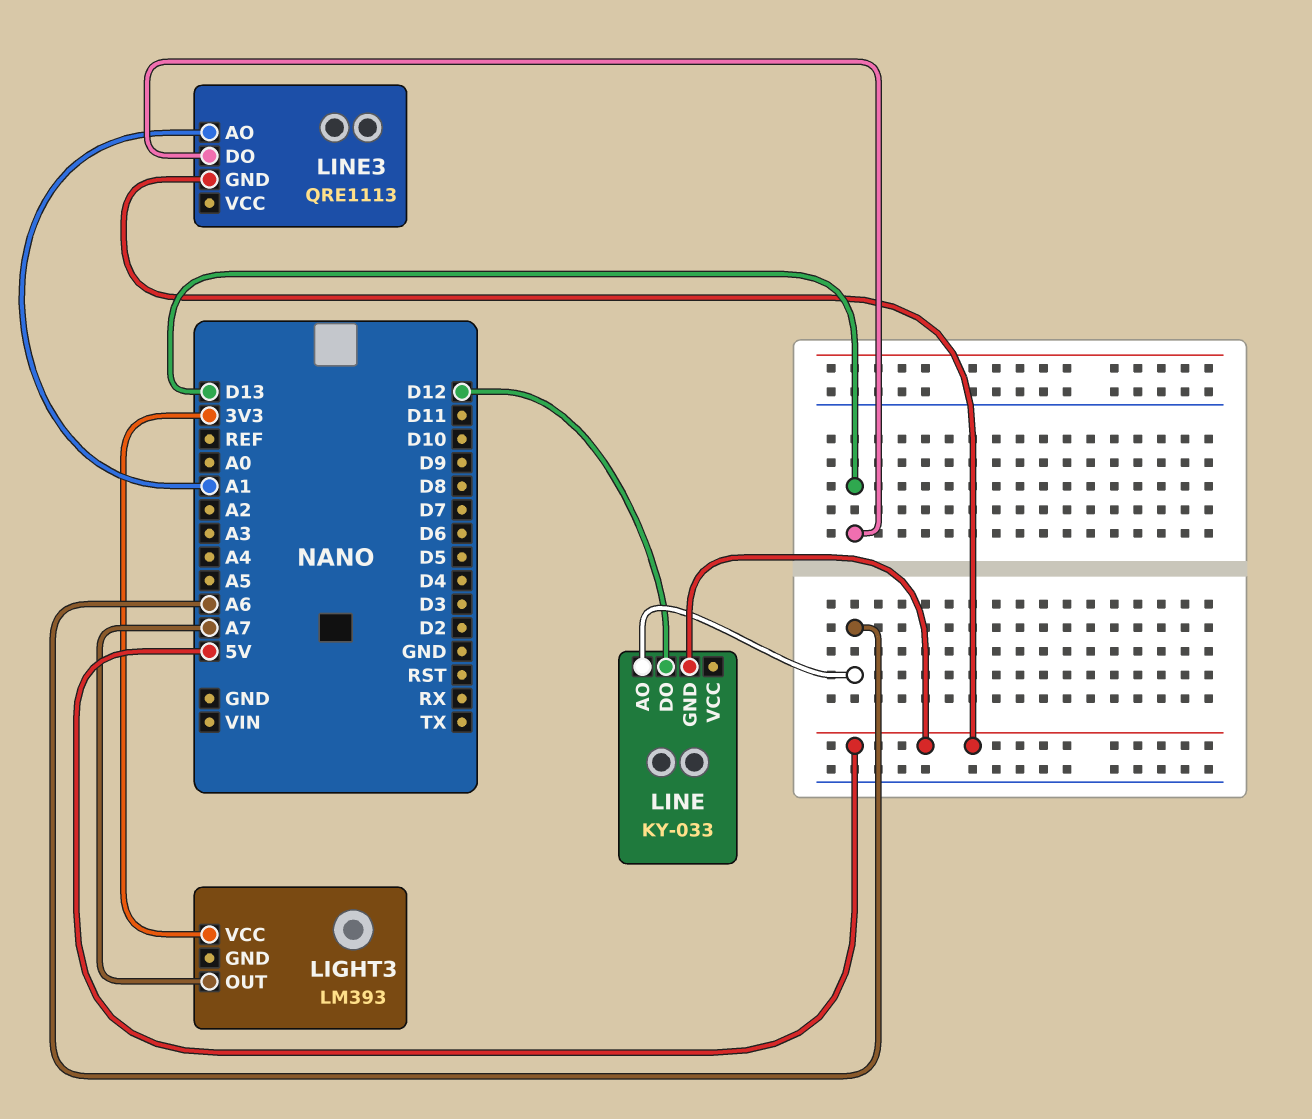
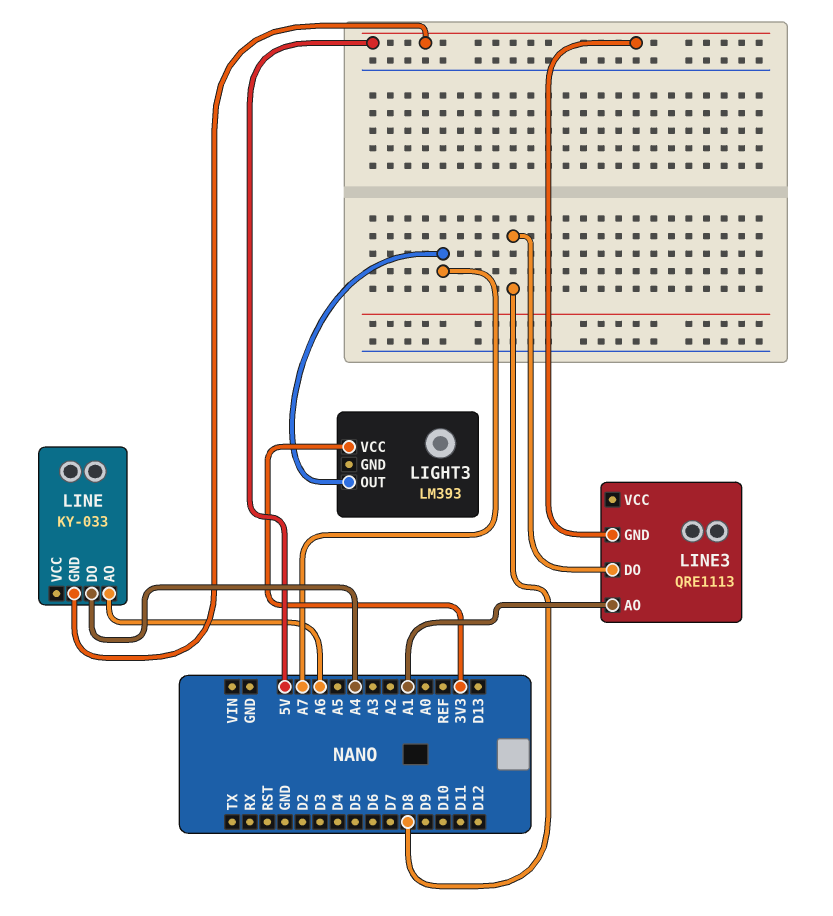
LINE pin DO: D12 -> A4
LINE3 pin DO: D13 -> D8

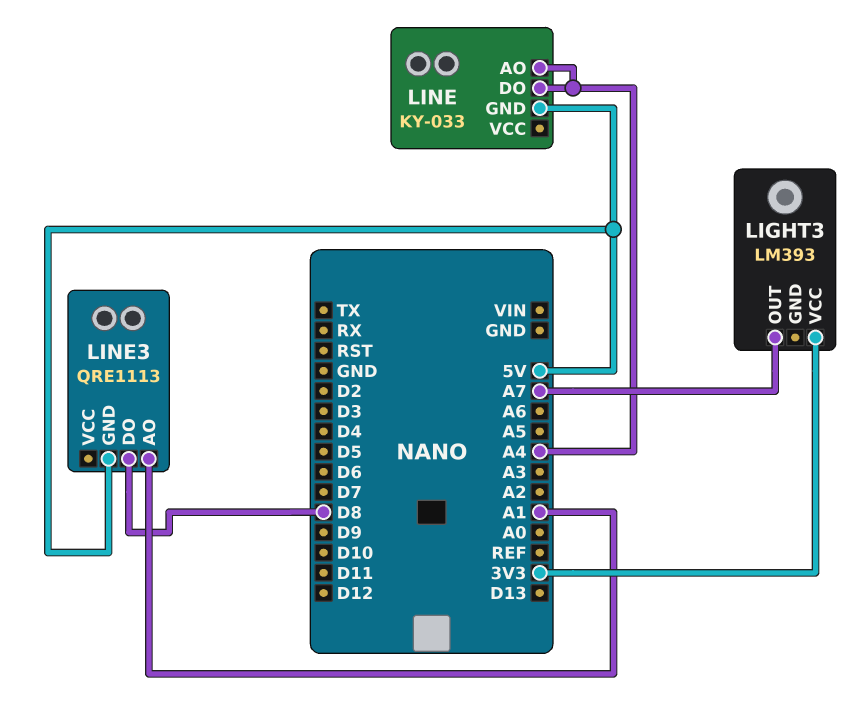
LINE pin AO: A6 -> A4

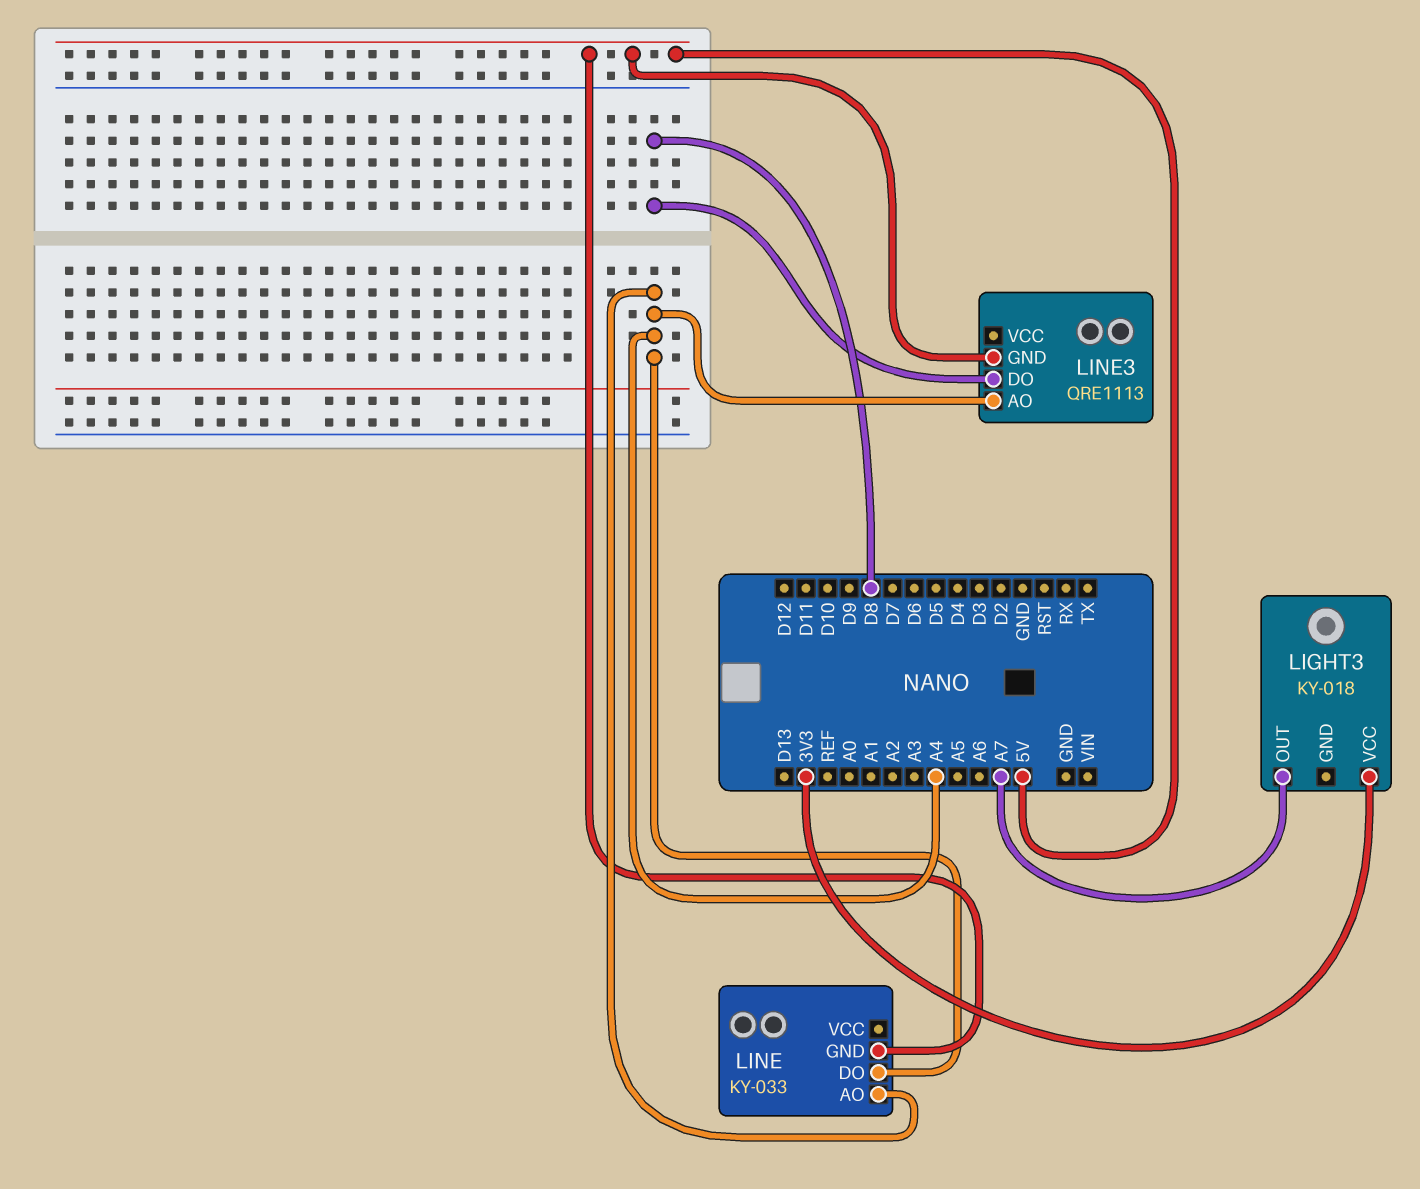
LIGHT3: LM393 -> KY-018
LINE3 pin AO: A1 -> A4

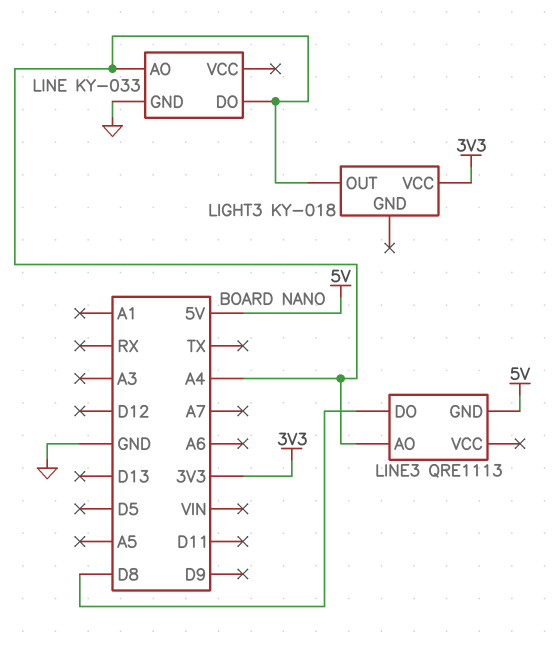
LIGHT3 pin OUT: A7 -> A4
LINE pin GND: 5V -> GND

